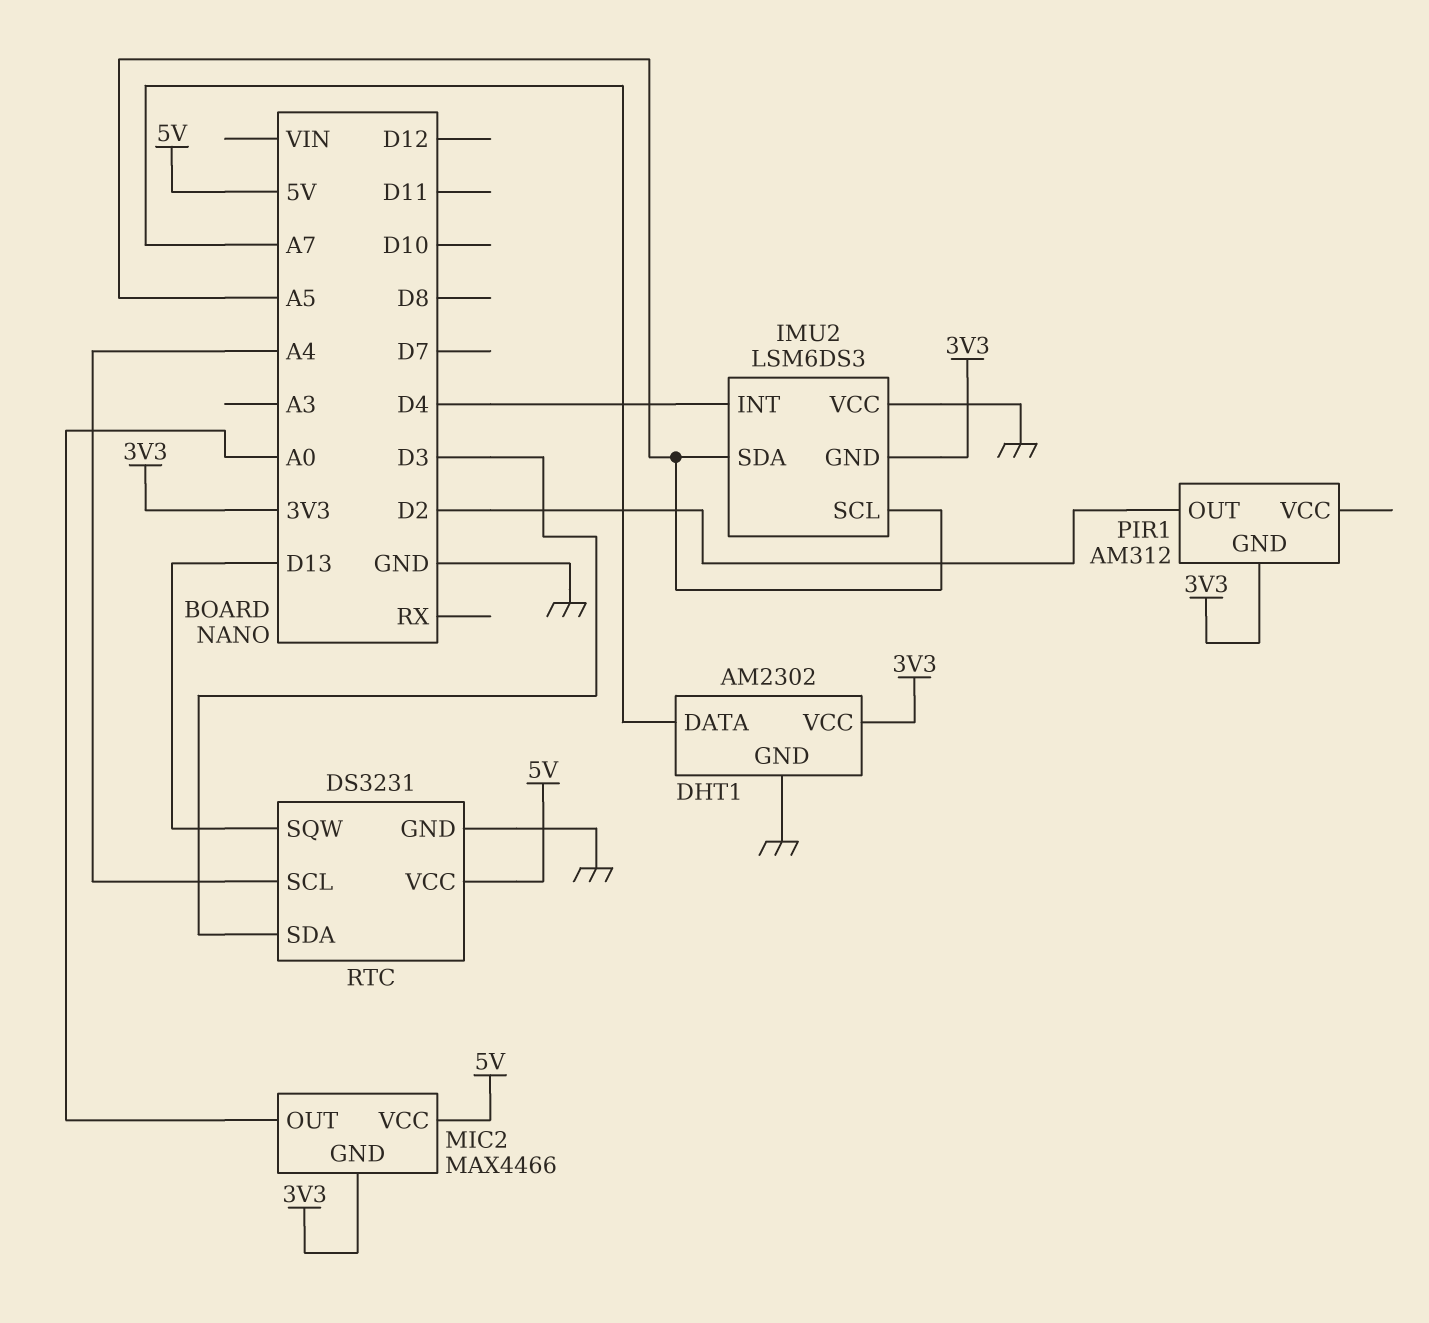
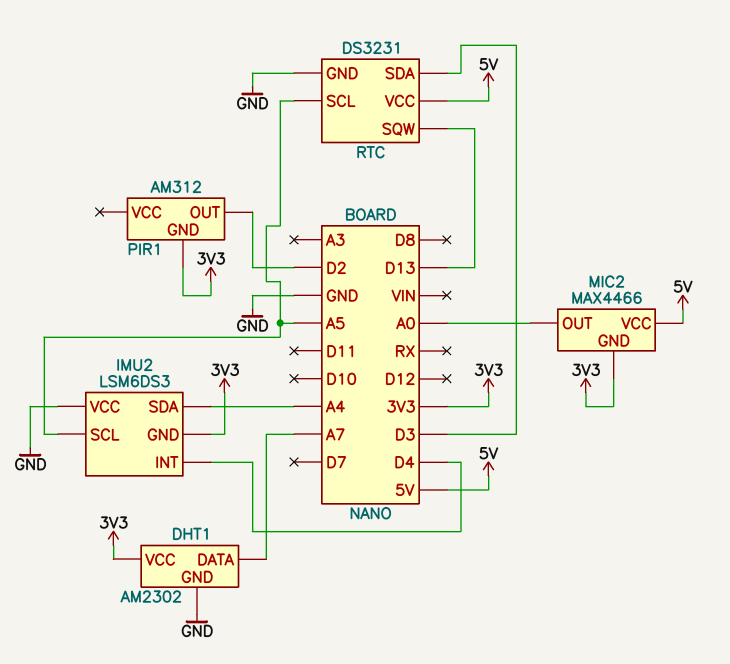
IMU2 pin SDA: A5 -> A4
RTC pin SCL: A4 -> A5

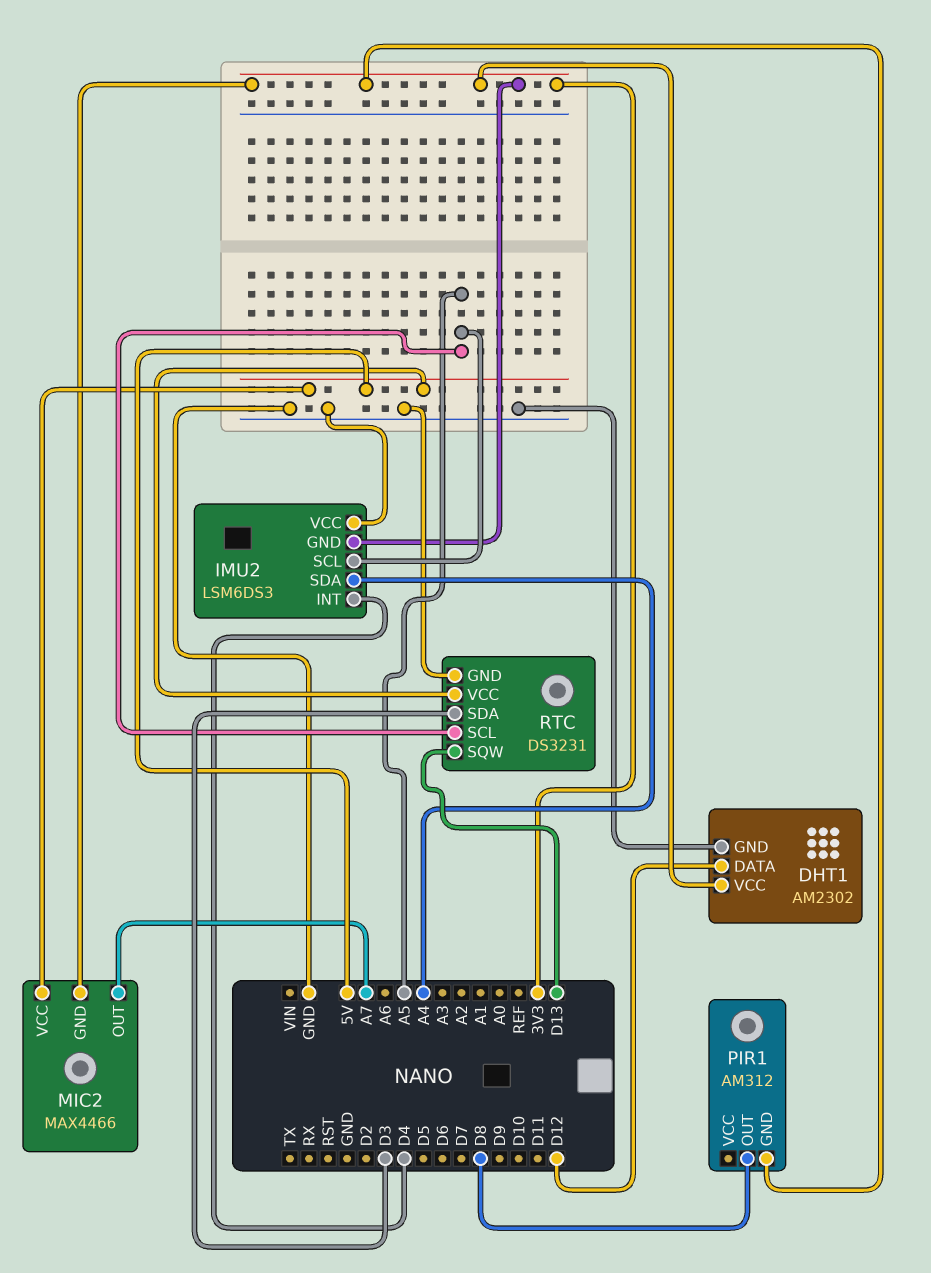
DHT1 pin DATA: A7 -> D12
MIC2 pin OUT: A0 -> A7
PIR1 pin OUT: D2 -> D8

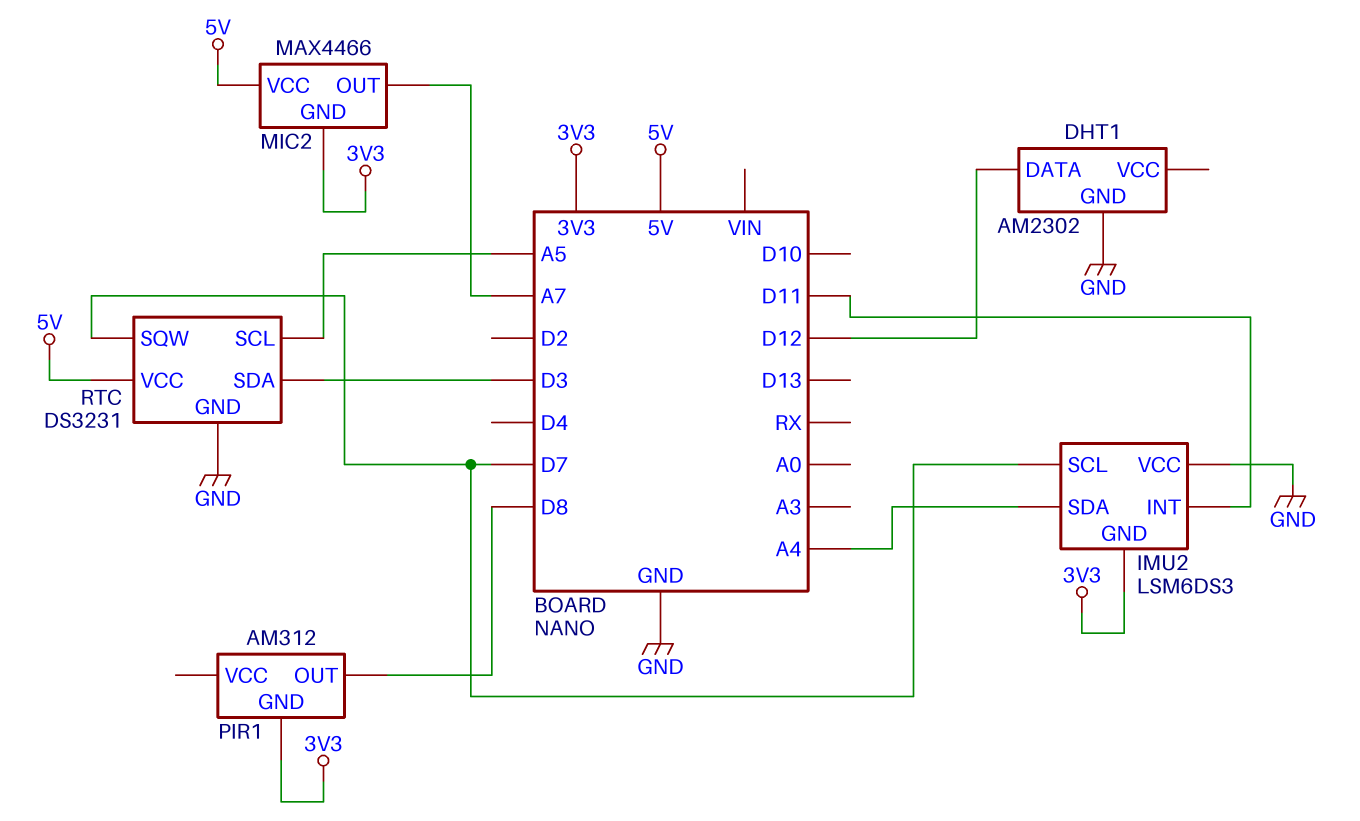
DHT1 pin VCC: 3V3 -> none
IMU2 pin INT: D4 -> D11
IMU2 pin SCL: A5 -> D7
RTC pin SQW: D13 -> D7

